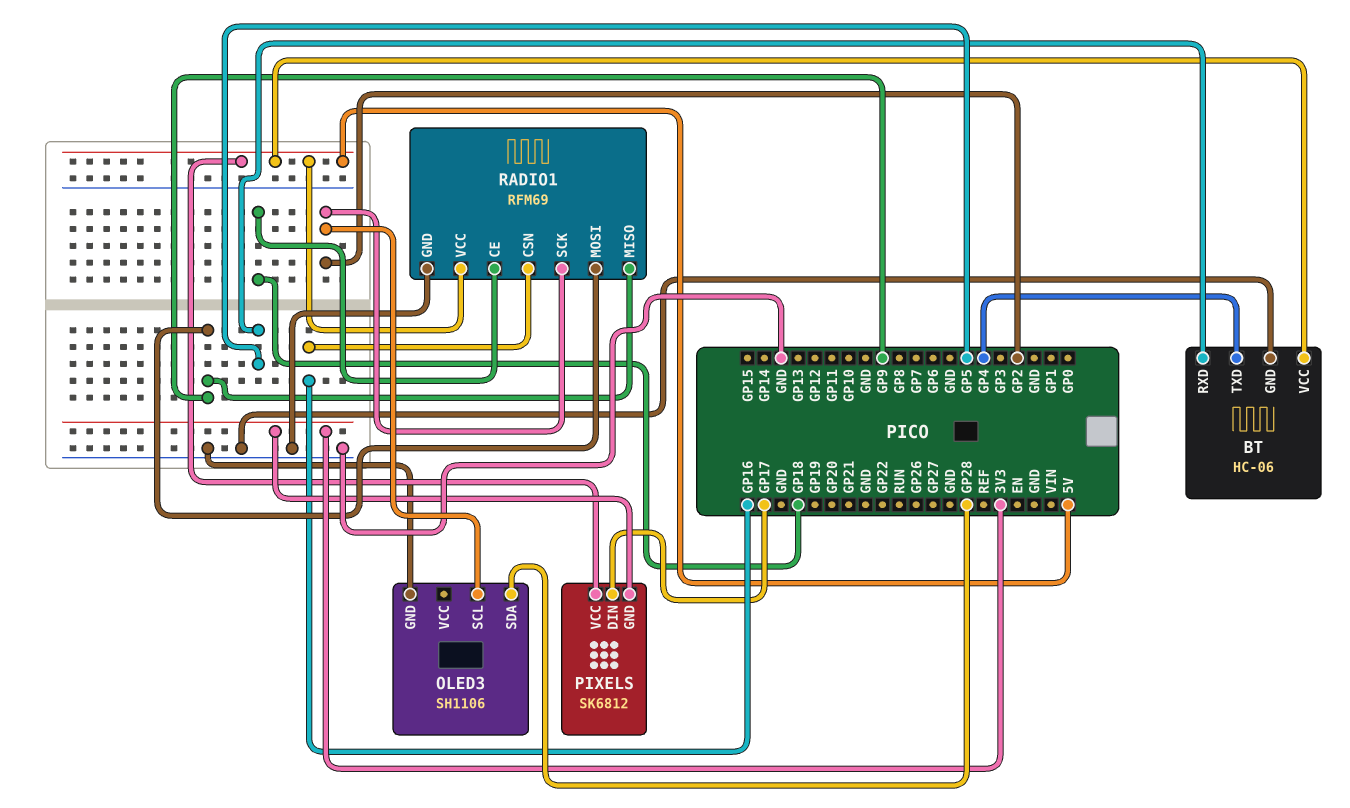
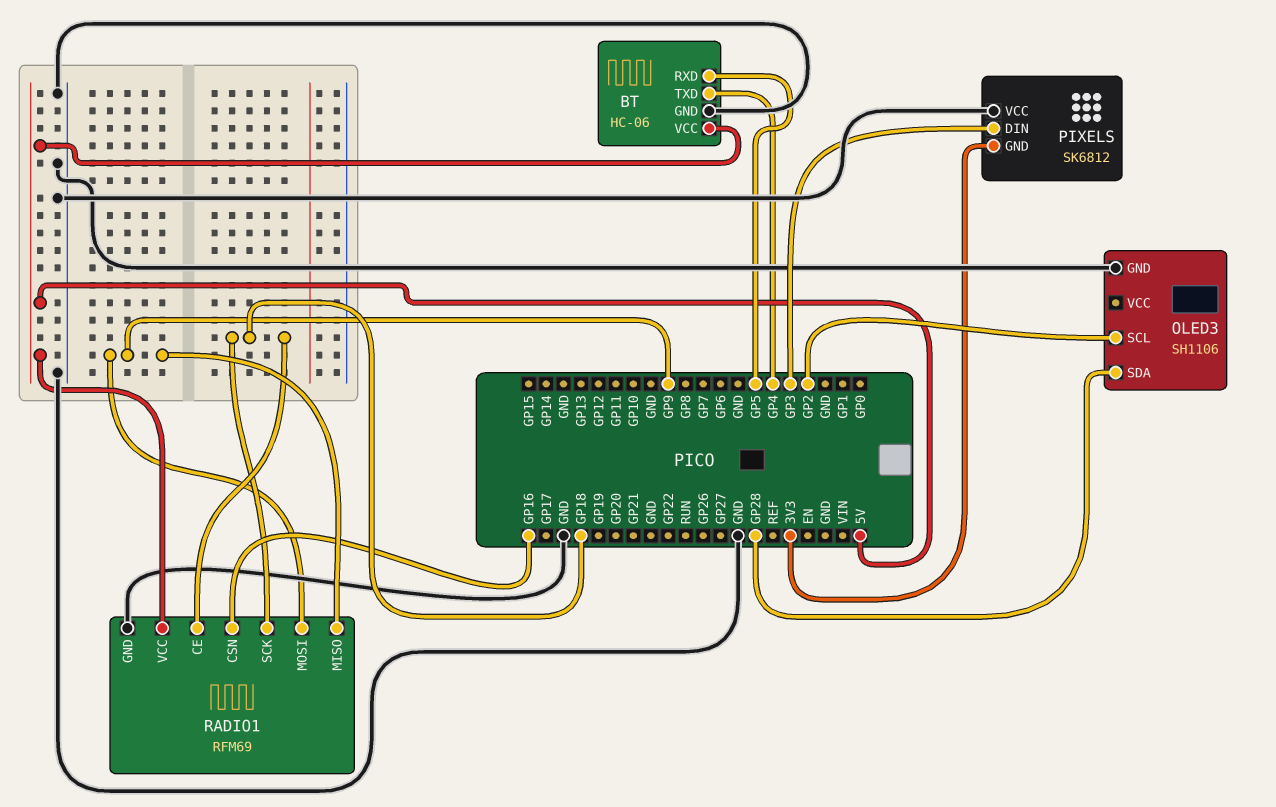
PIXELS pin DIN: GP17 -> GP3
PIXELS pin VCC: 5V -> GND
RADIO1 pin SCK: GP2 -> GP18

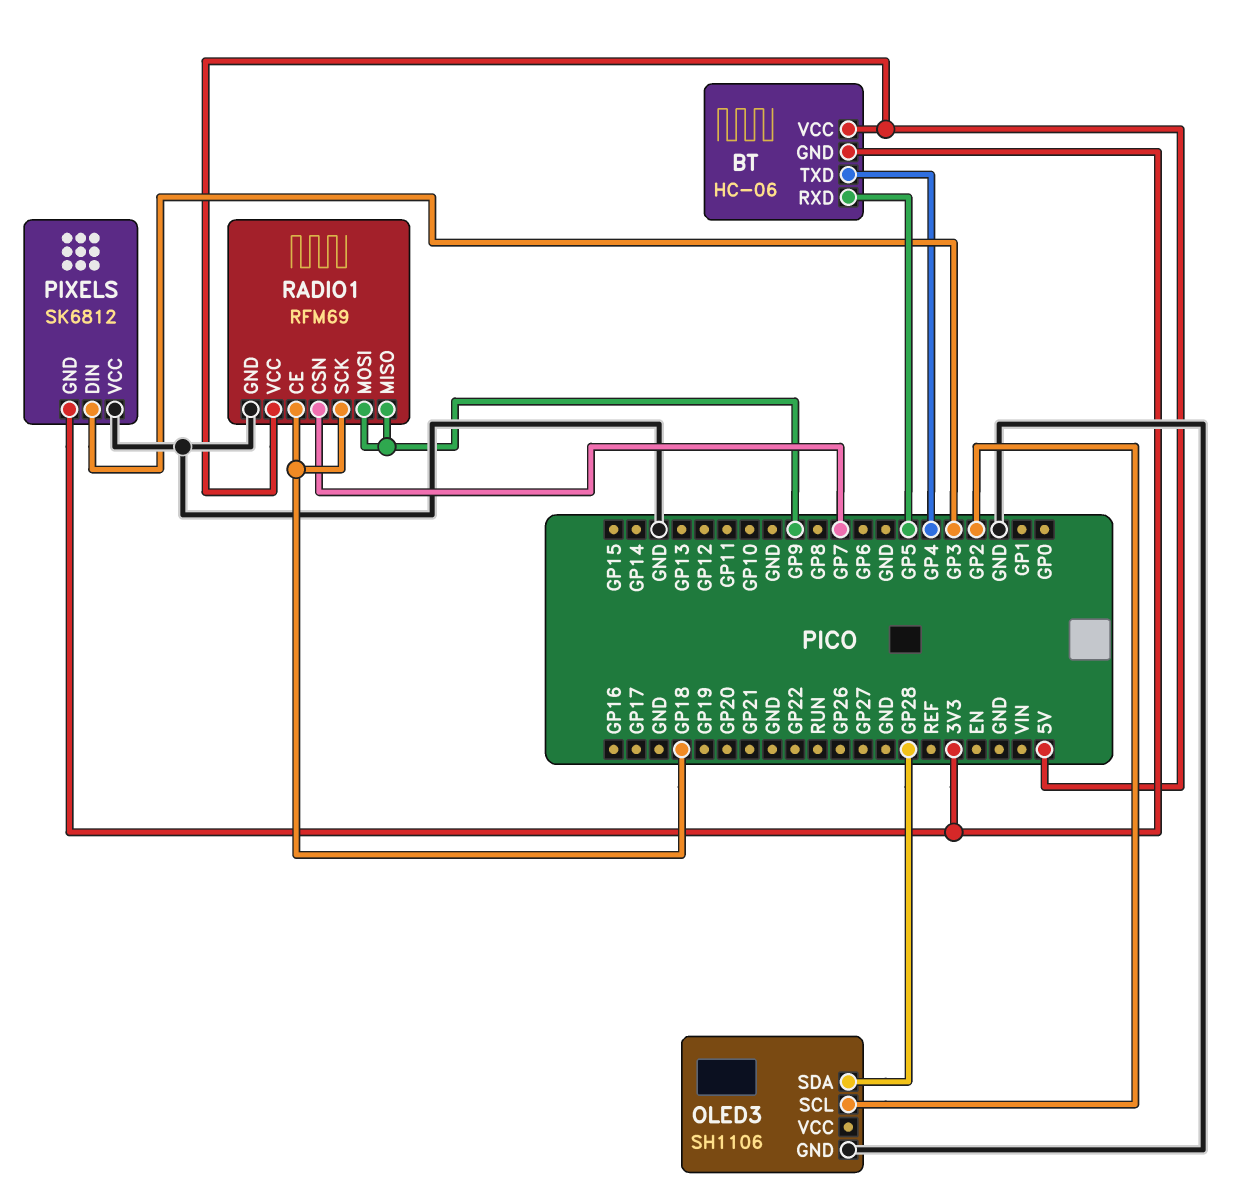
BT pin GND: GND -> 3V3
RADIO1 pin CSN: GP16 -> GP7

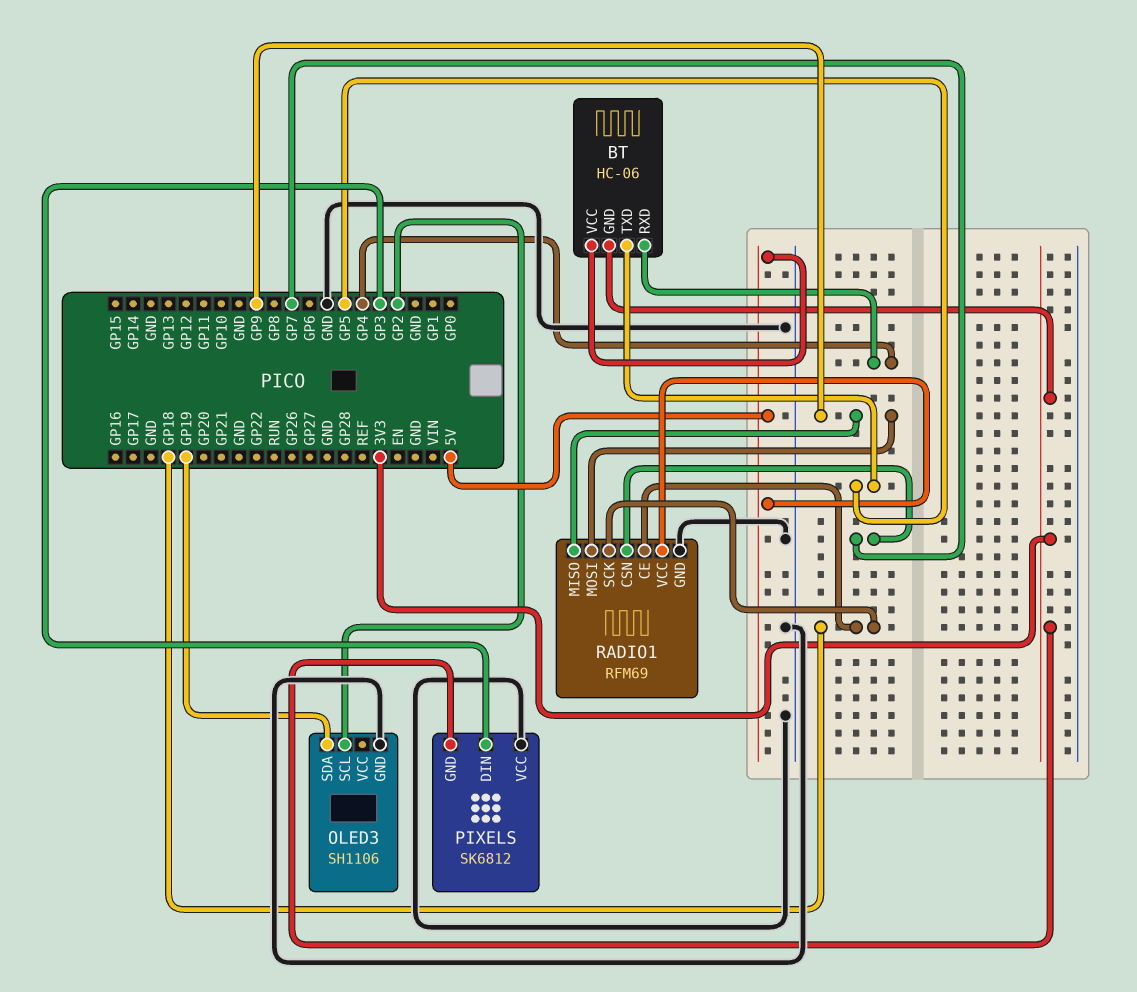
BT pin RXD: GP5 -> GP4
BT pin TXD: GP4 -> GP5
OLED3 pin SDA: GP28 -> GP19

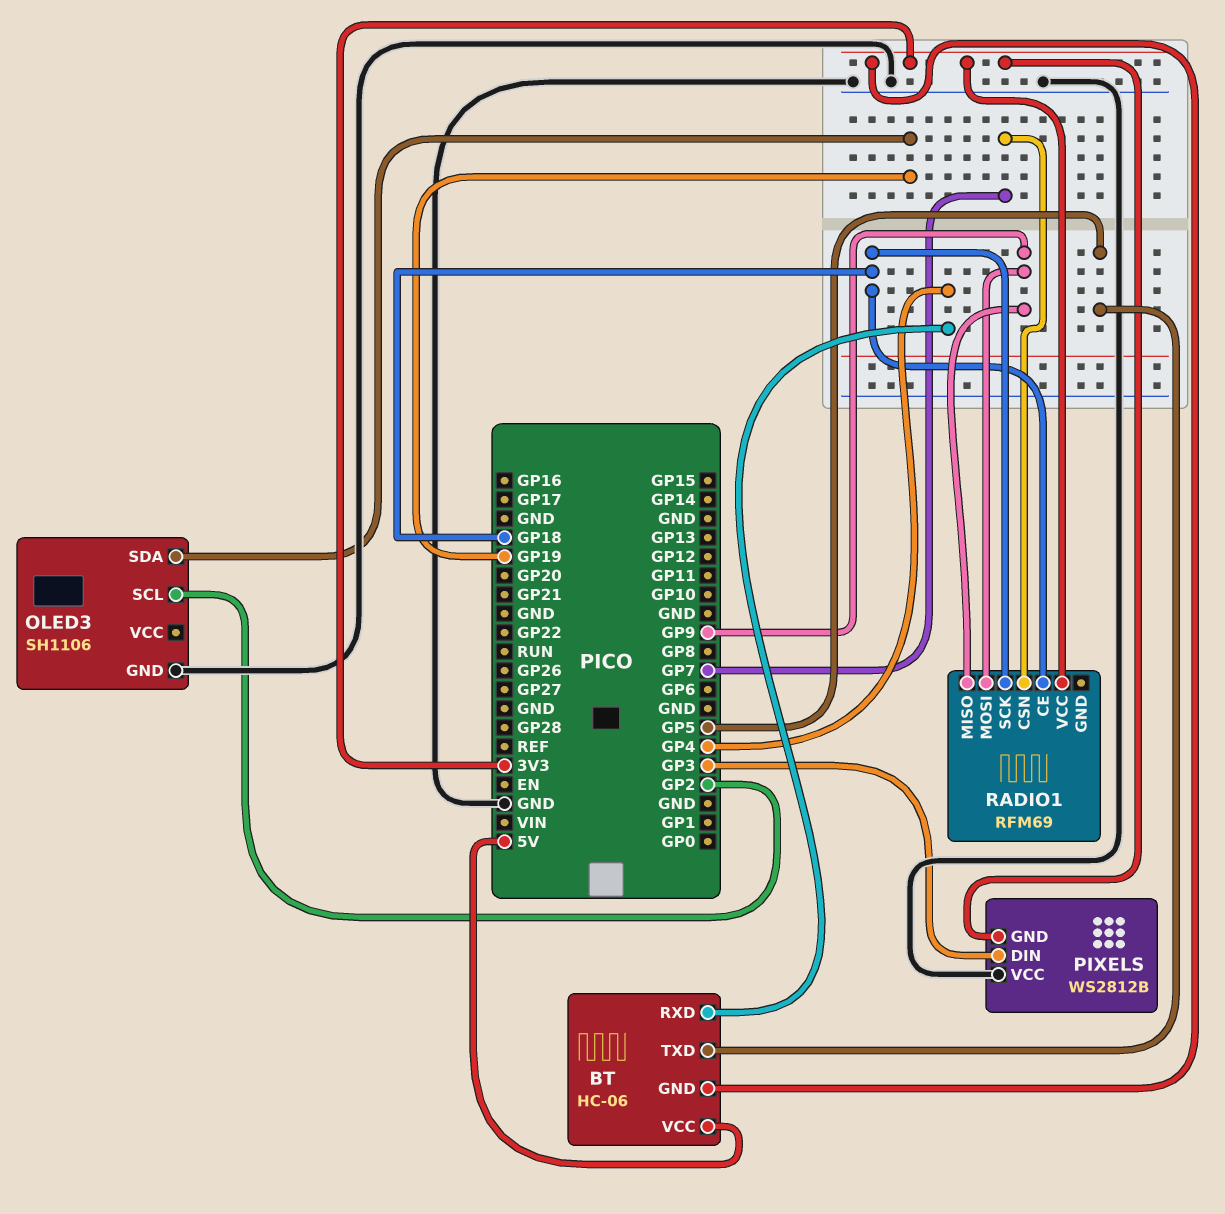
PIXELS: SK6812 -> WS2812B
RADIO1 pin GND: GND -> none
RADIO1 pin VCC: 5V -> 3V3

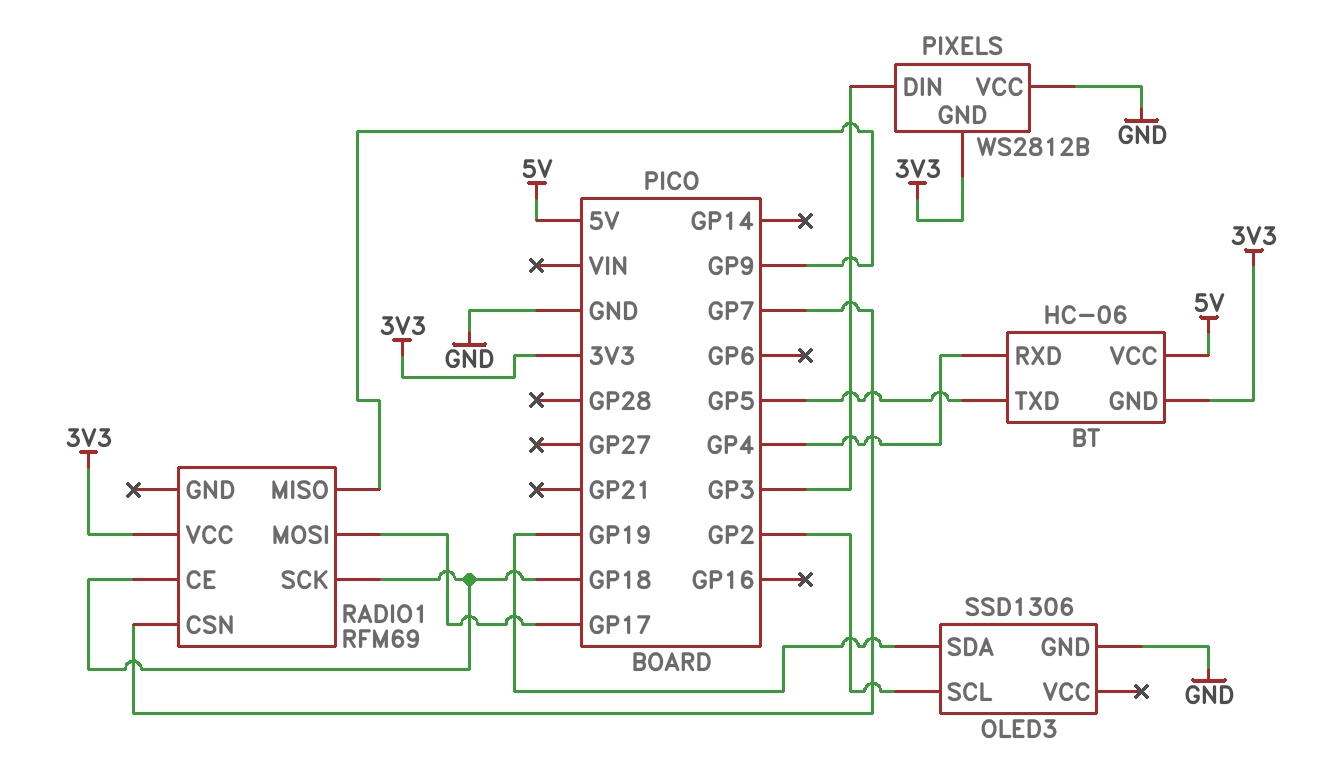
OLED3: SH1106 -> SSD1306
RADIO1 pin MOSI: GP9 -> GP17

